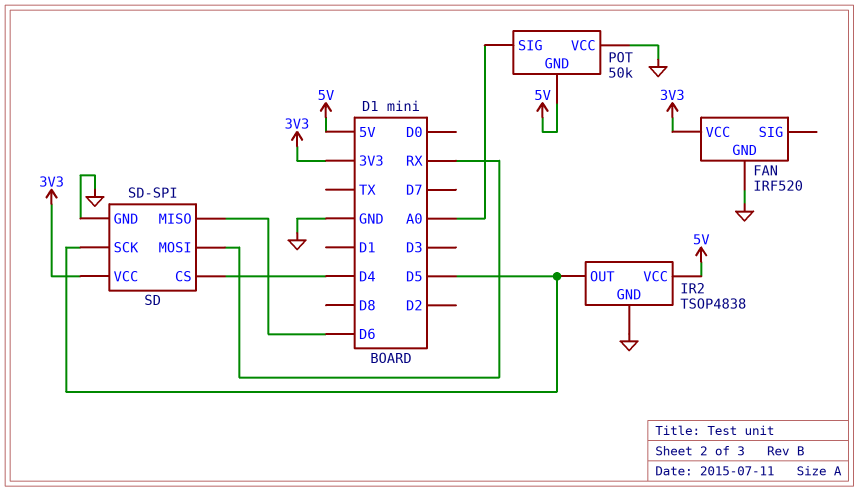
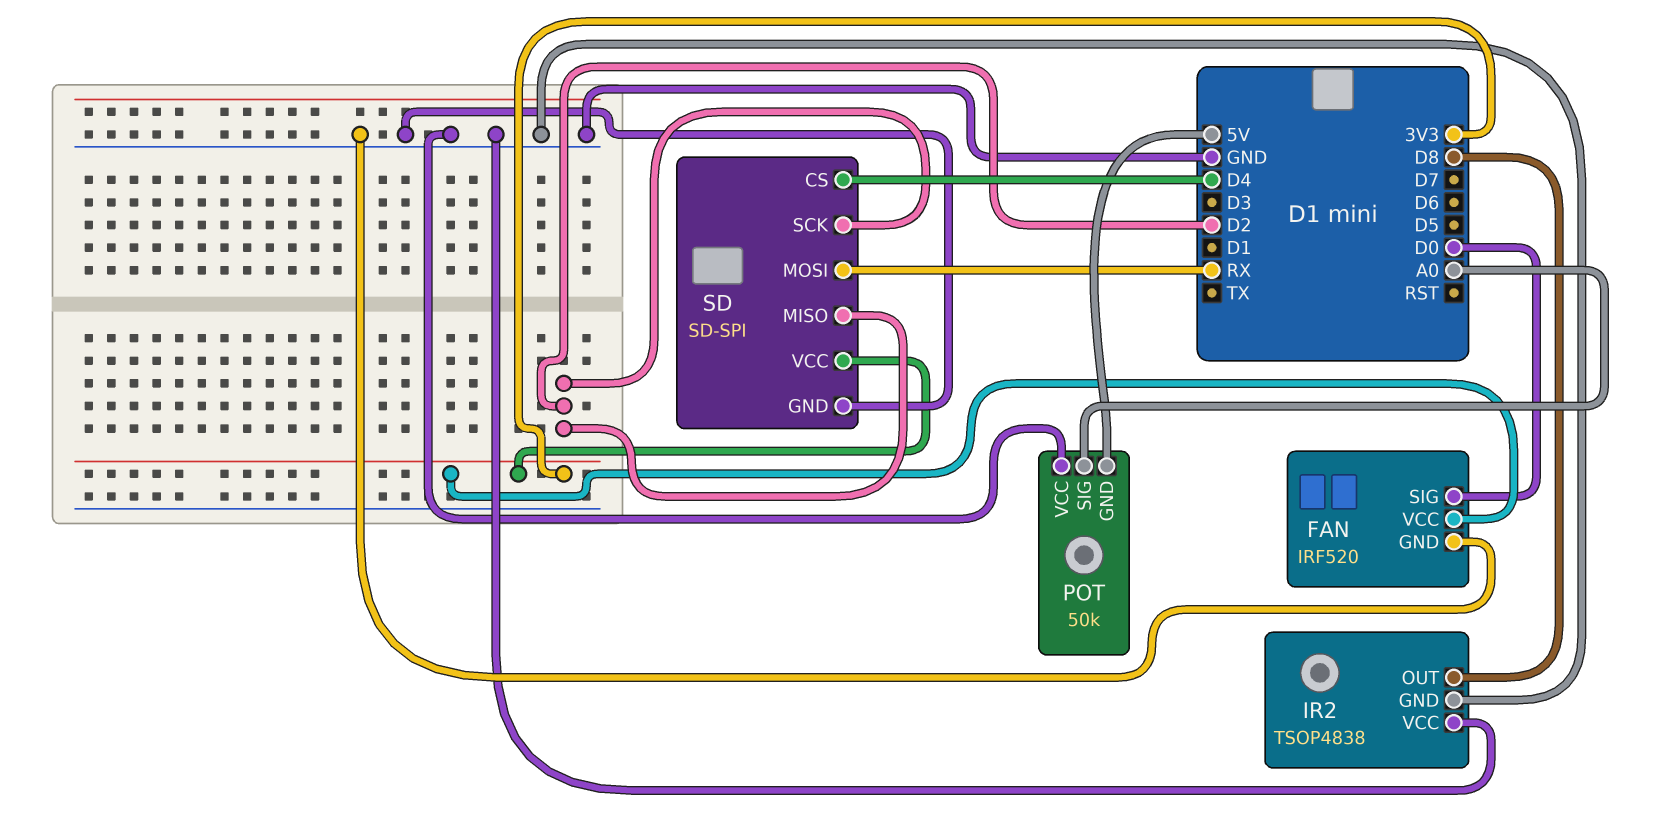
FAN pin SIG: none -> D0
IR2 pin OUT: D5 -> D8
IR2 pin VCC: 5V -> GND
SD pin MISO: D6 -> D2
SD pin SCK: D5 -> D2

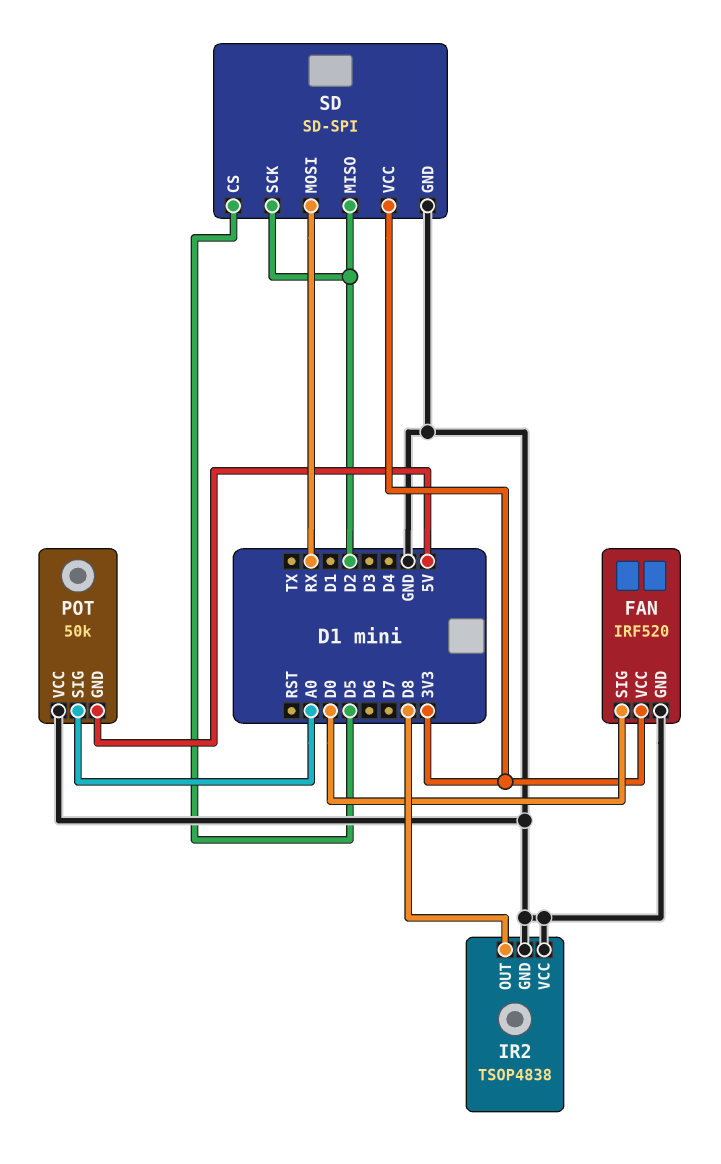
SD pin CS: D4 -> D5

